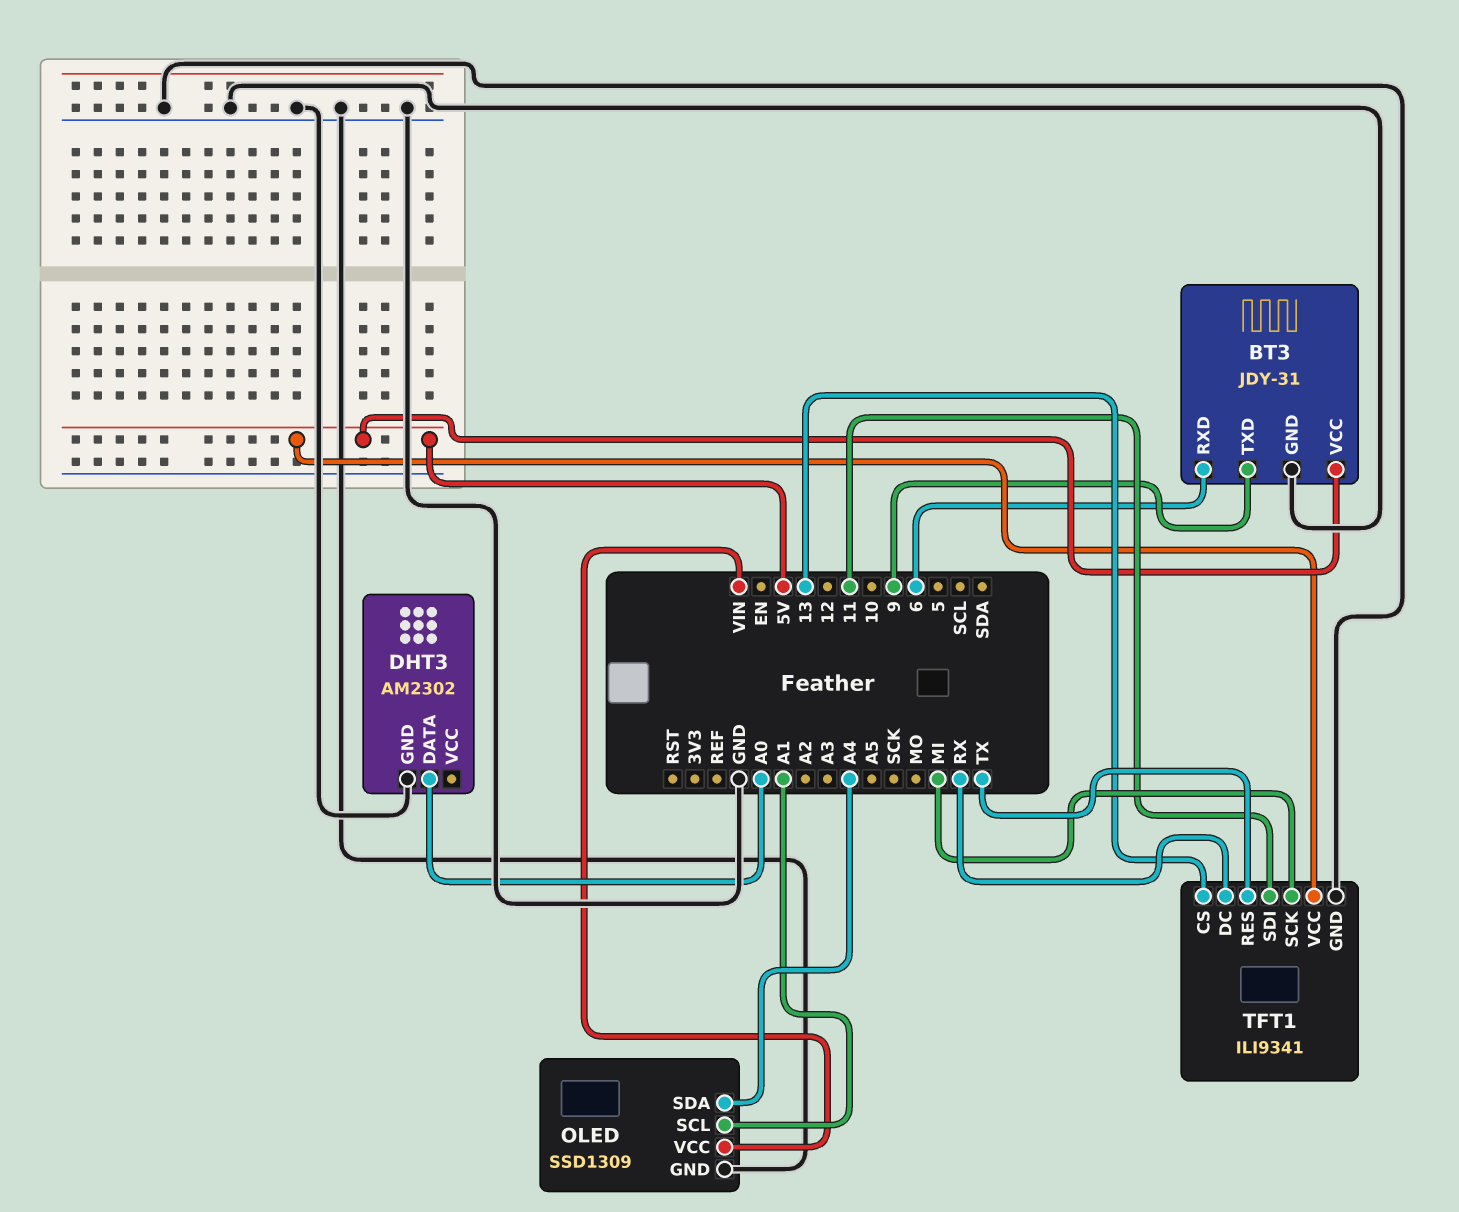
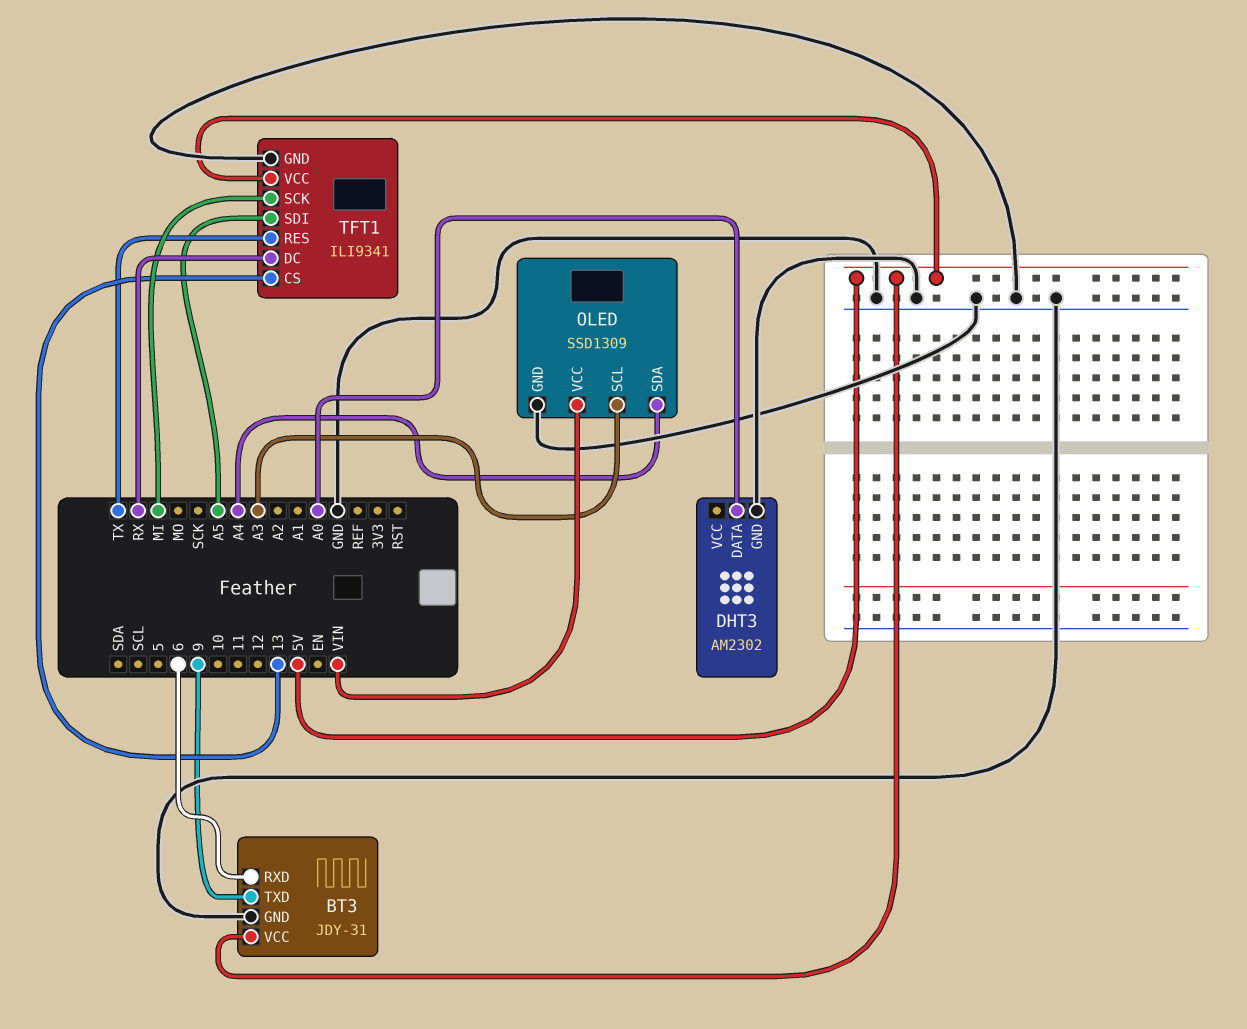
OLED pin SCL: A1 -> A3
TFT1 pin SDI: 11 -> A5

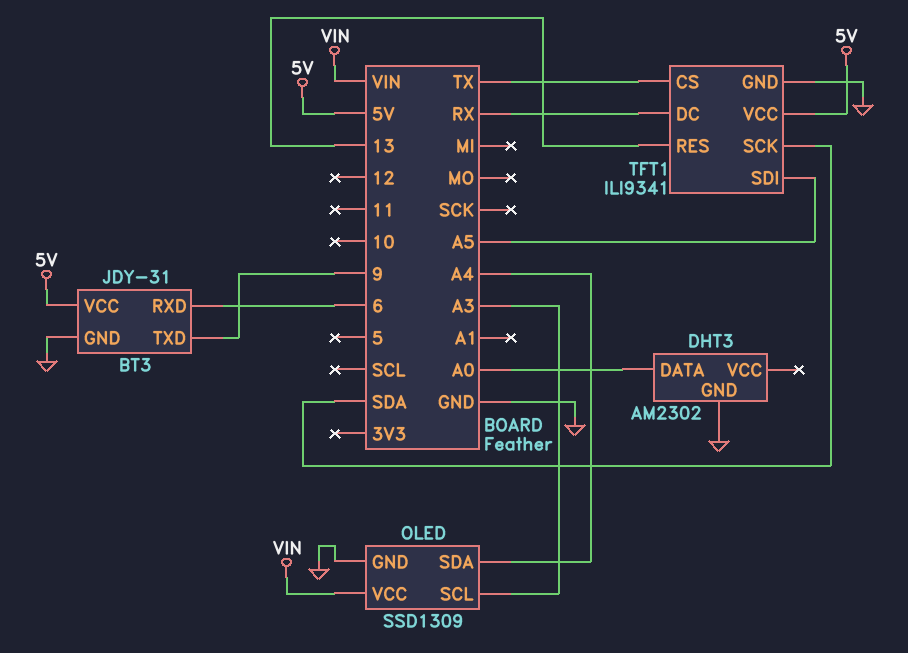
TFT1 pin CS: 13 -> TX
TFT1 pin RES: TX -> 13
TFT1 pin SCK: MI -> SDA

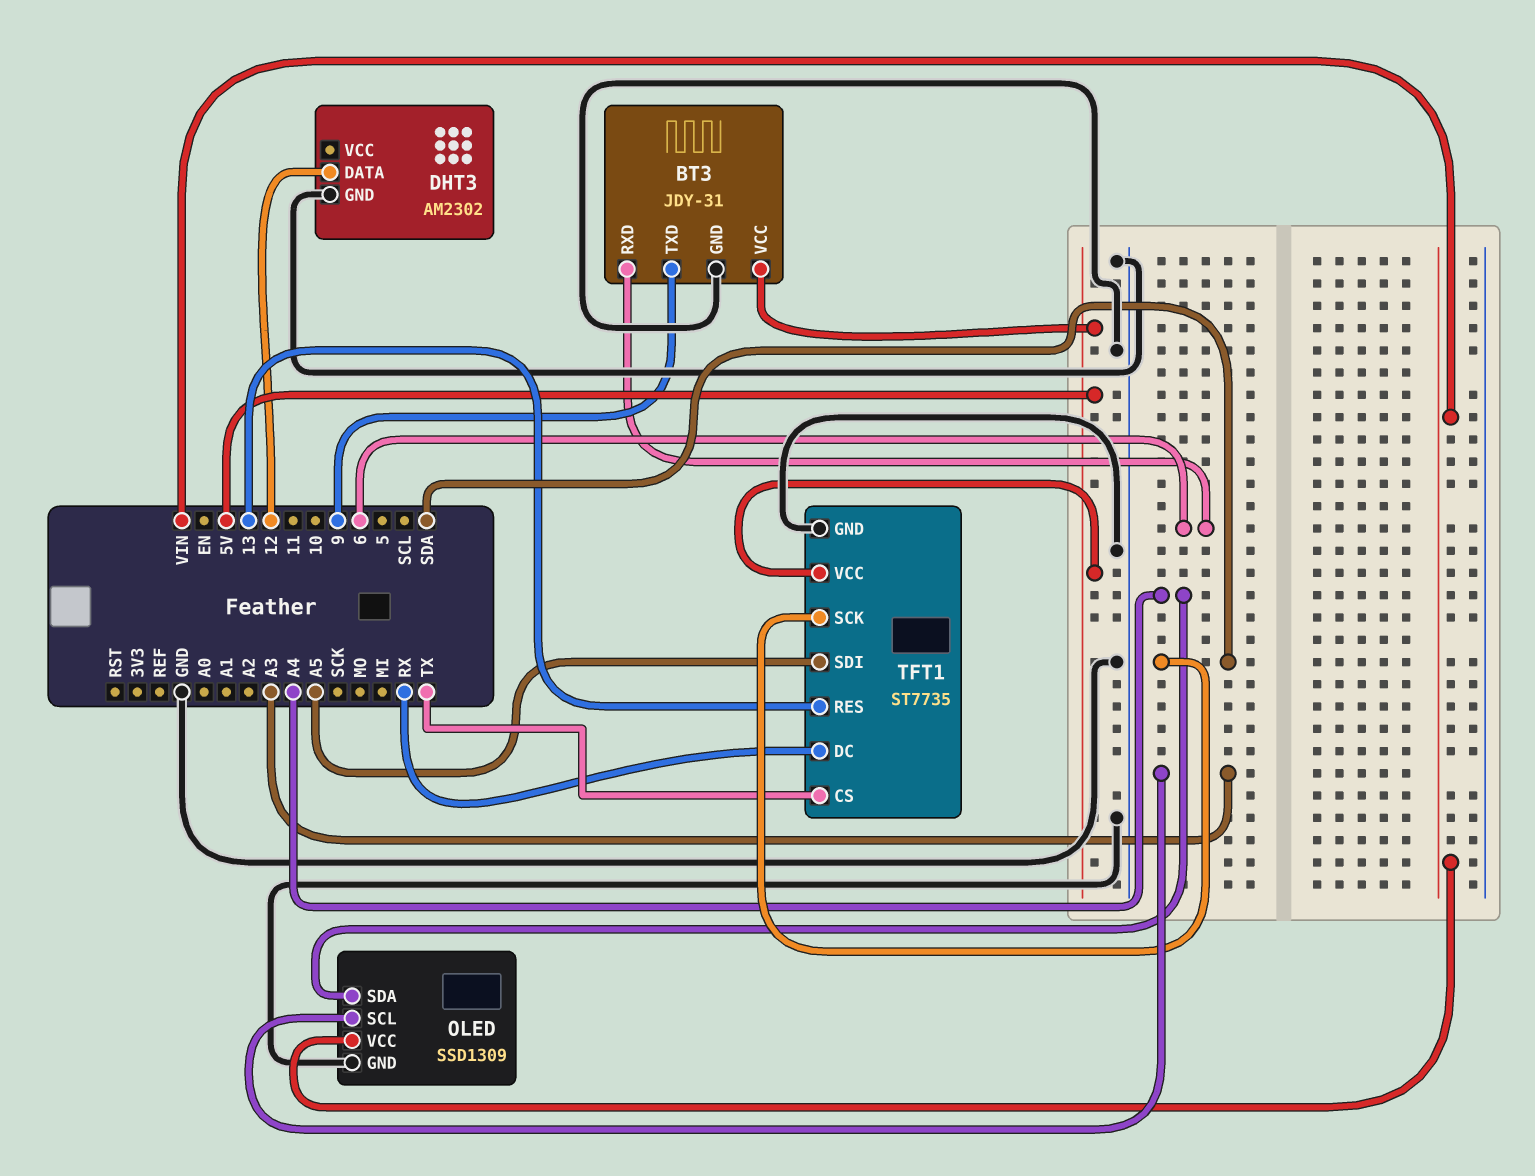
DHT3 pin DATA: A0 -> 12
TFT1: ILI9341 -> ST7735

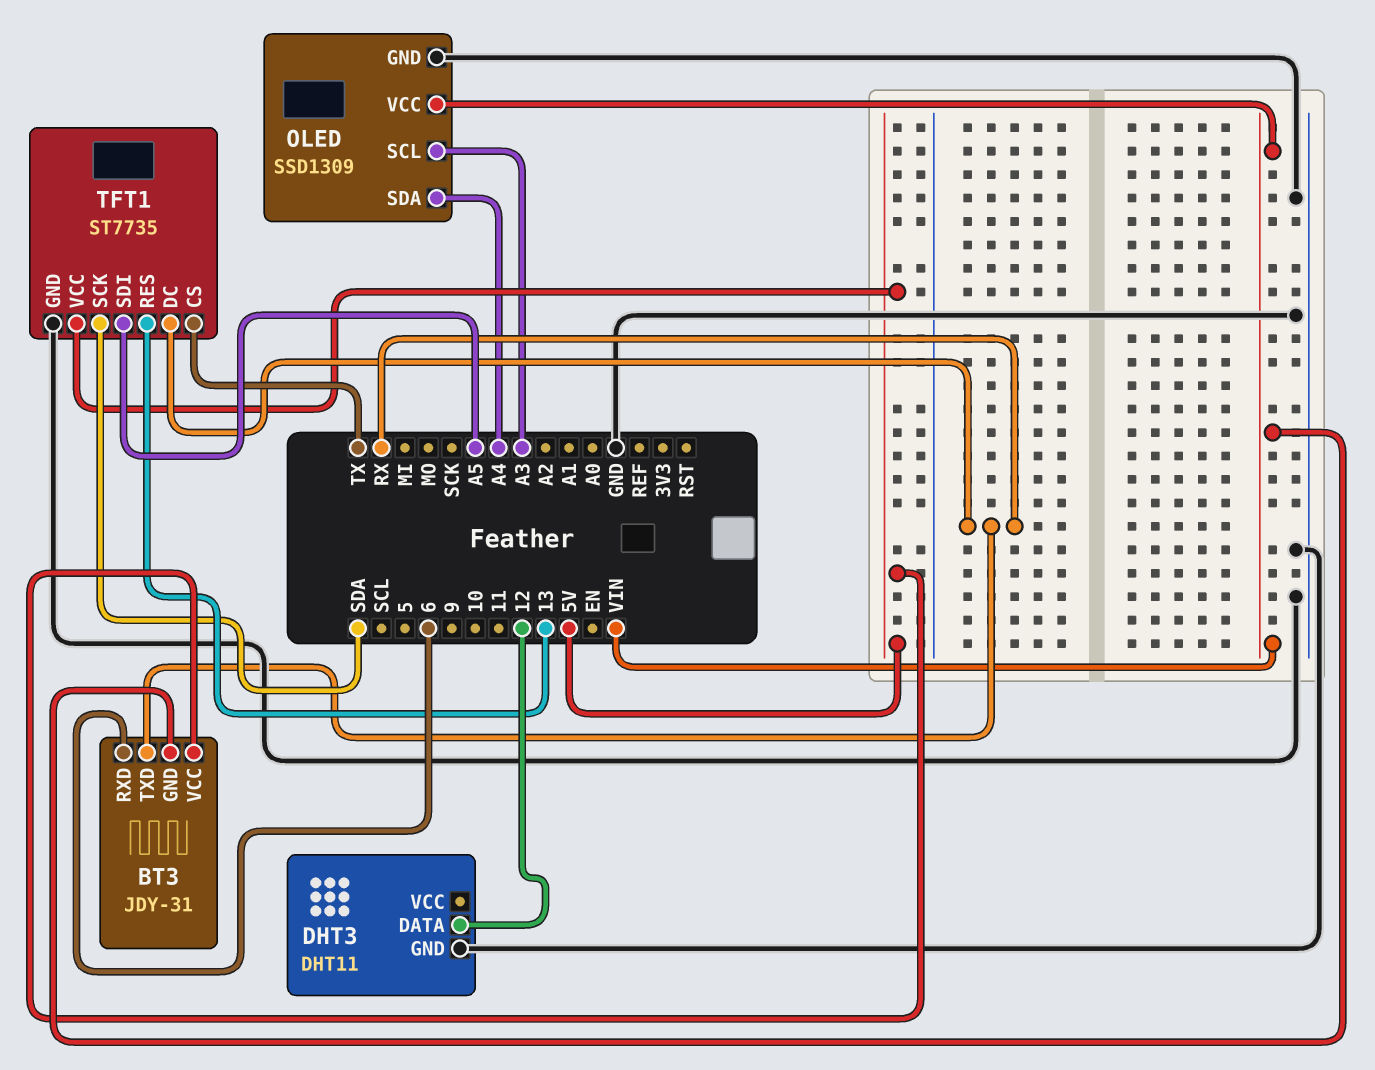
BT3 pin GND: GND -> VIN
BT3 pin TXD: 9 -> RX
DHT3: AM2302 -> DHT11

